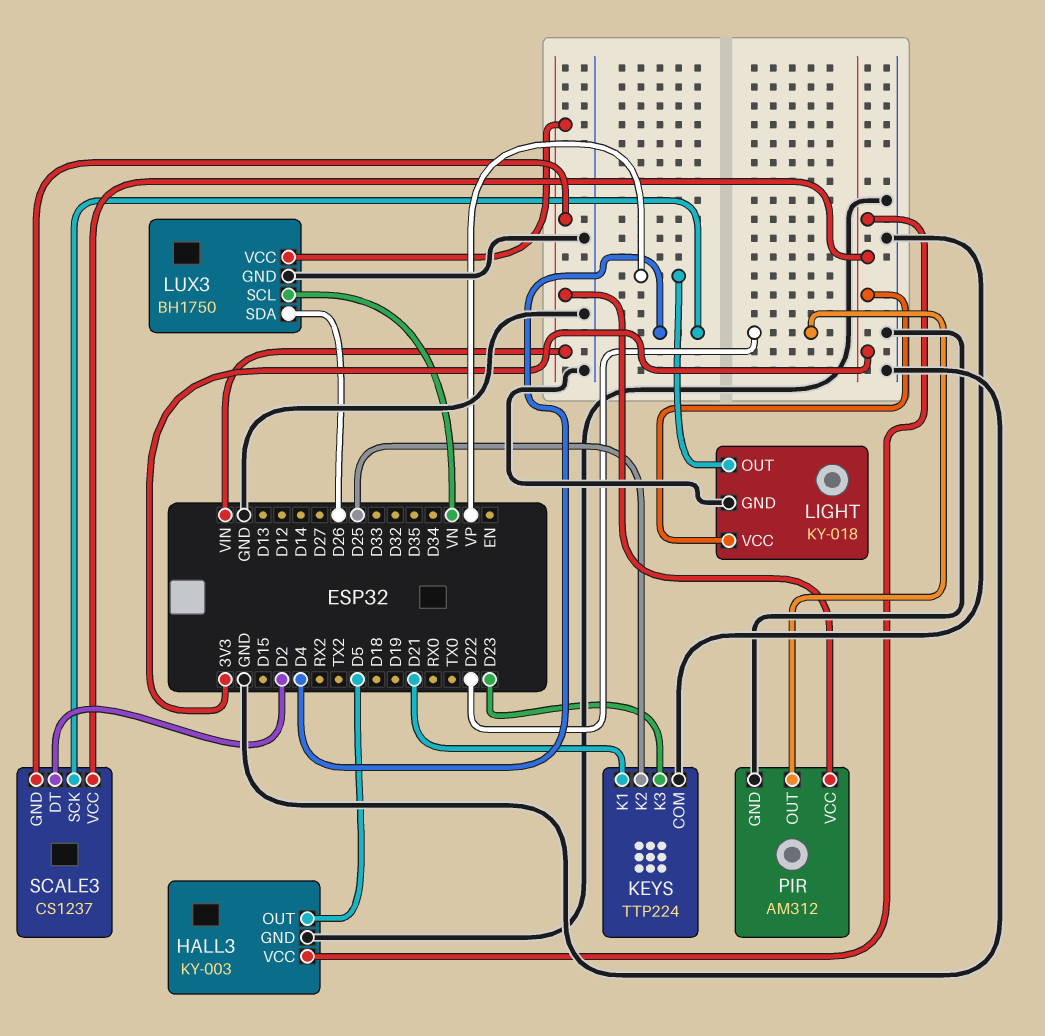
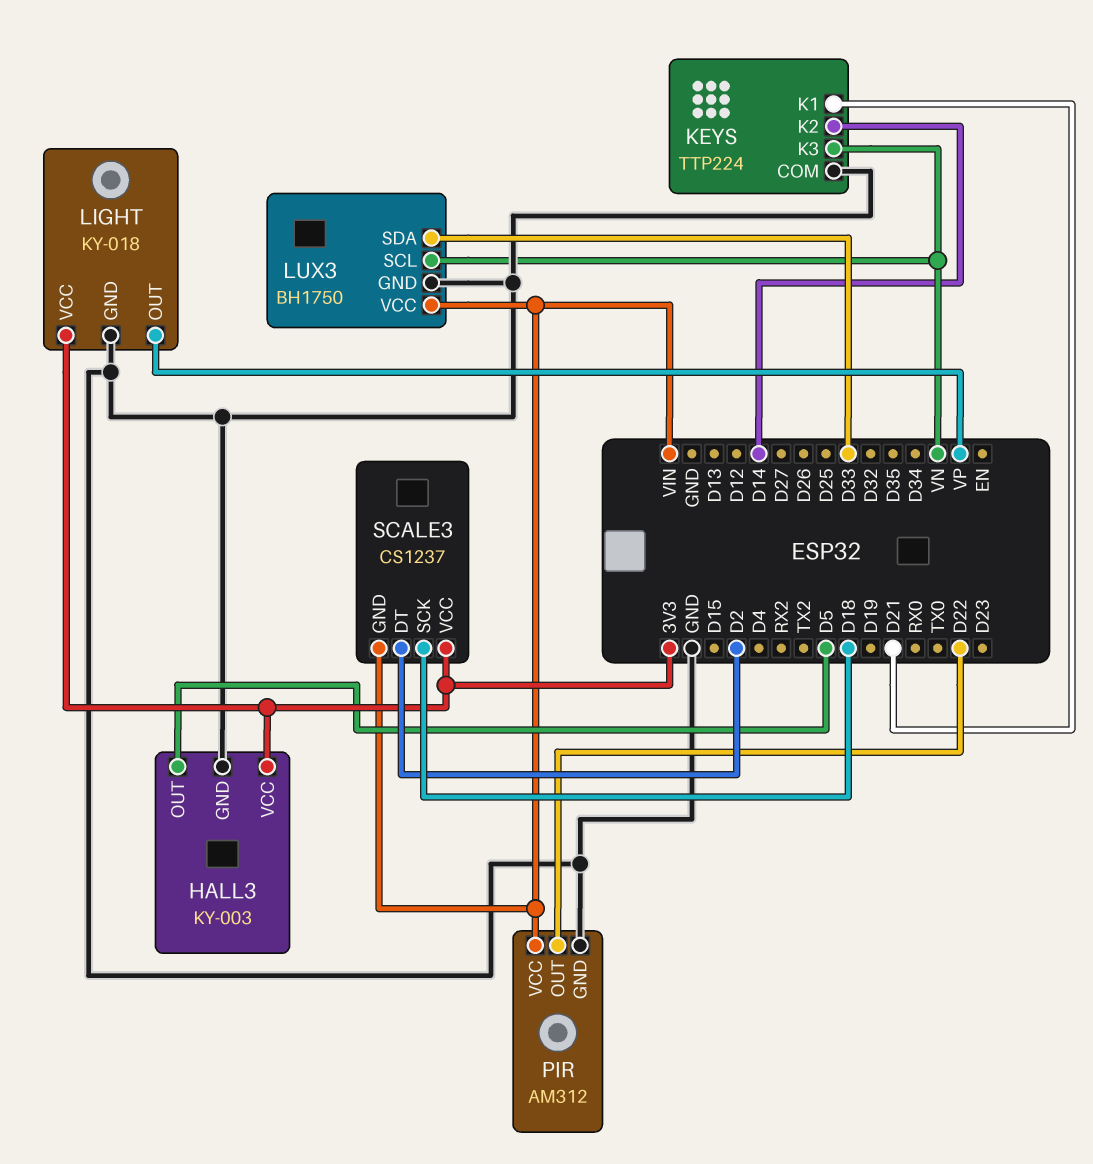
KEYS pin K2: D25 -> D14
KEYS pin K3: D23 -> VN
LUX3 pin SDA: D26 -> D33
SCALE3 pin SCK: D4 -> D18

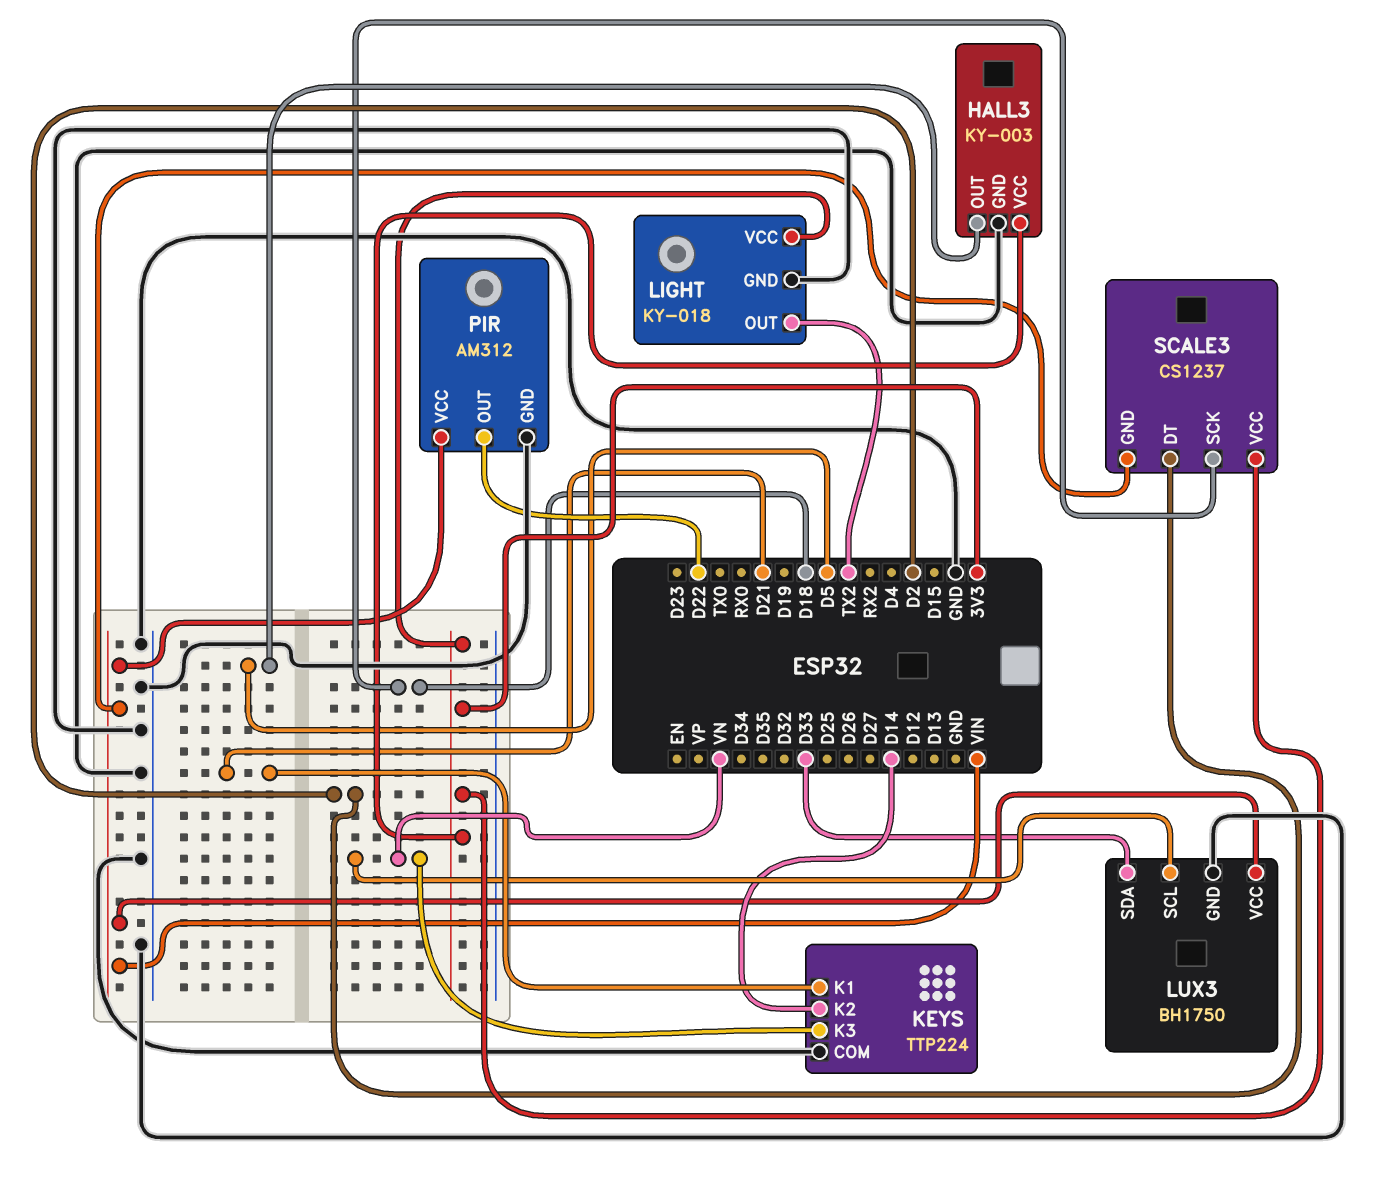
LIGHT pin OUT: VP -> TX2

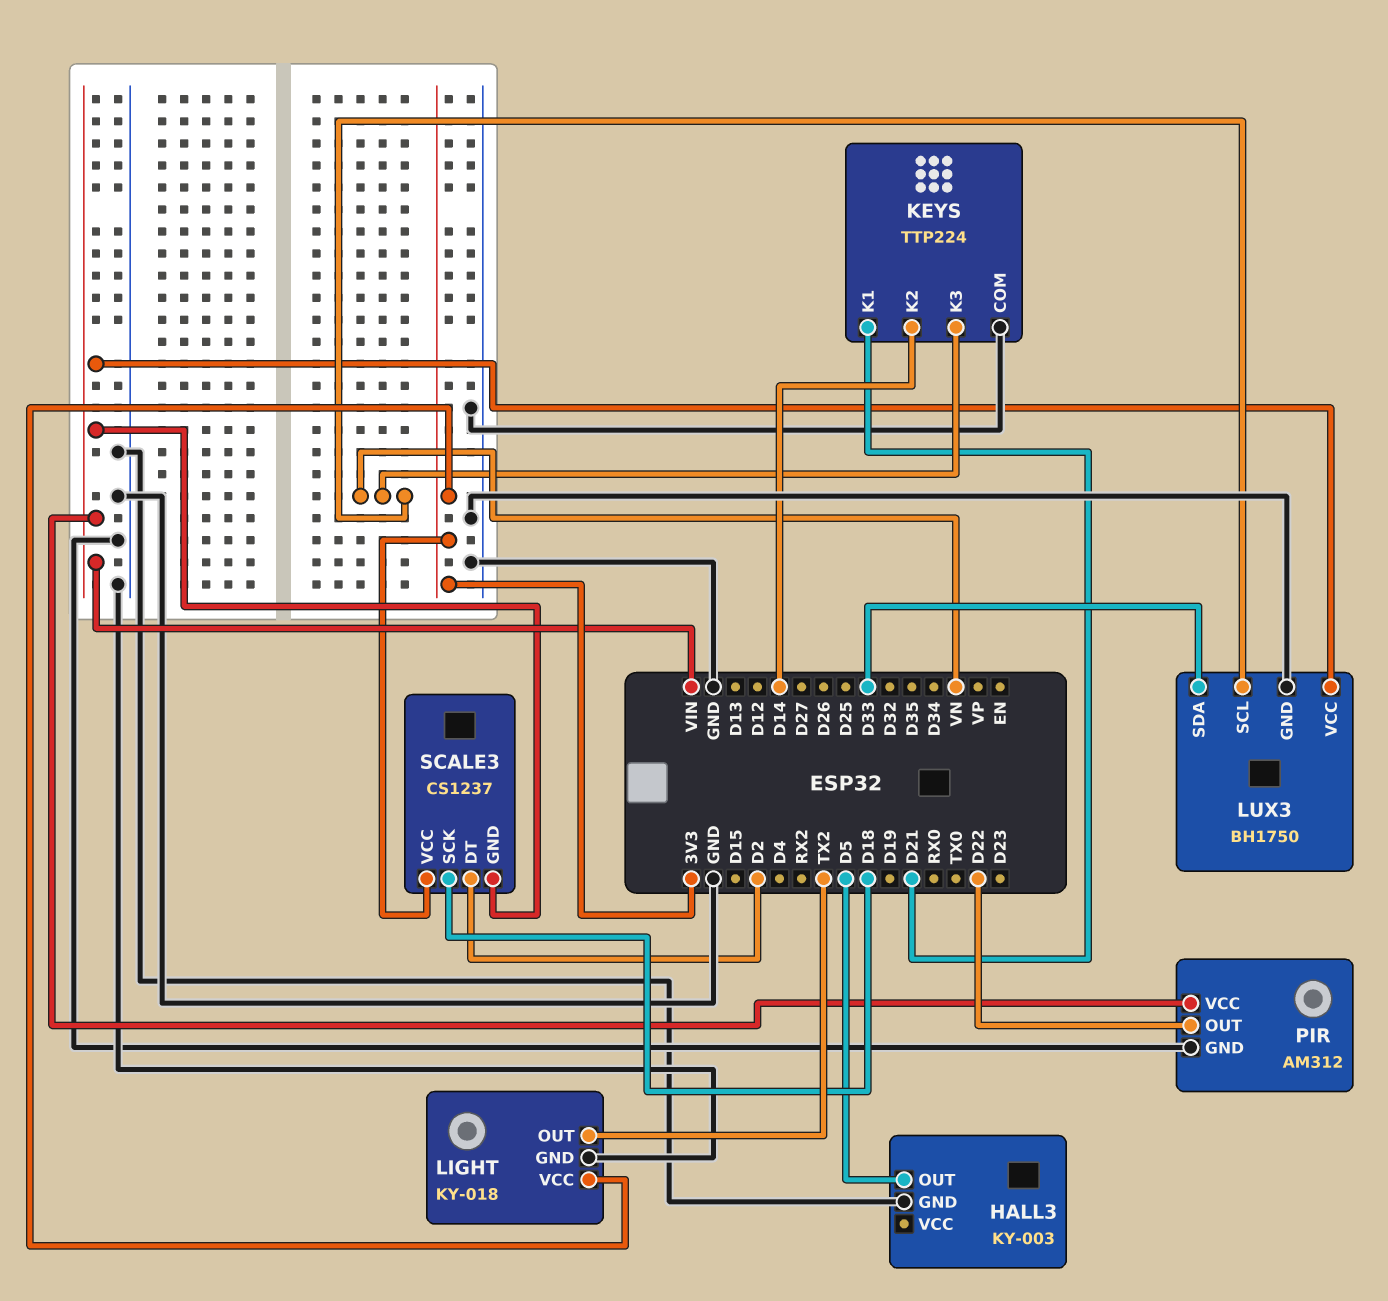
HALL3 pin VCC: 3V3 -> none

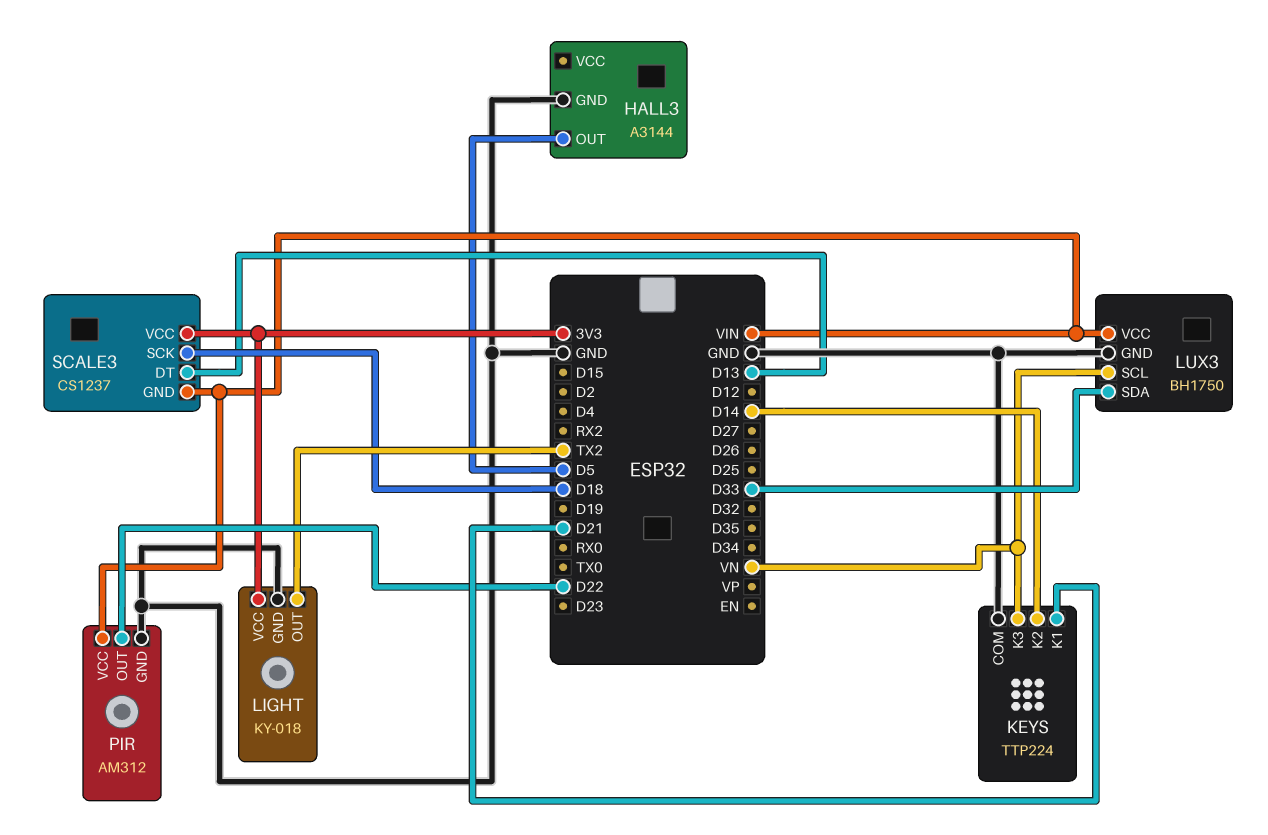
HALL3: KY-003 -> A3144
SCALE3 pin DT: D2 -> D13

